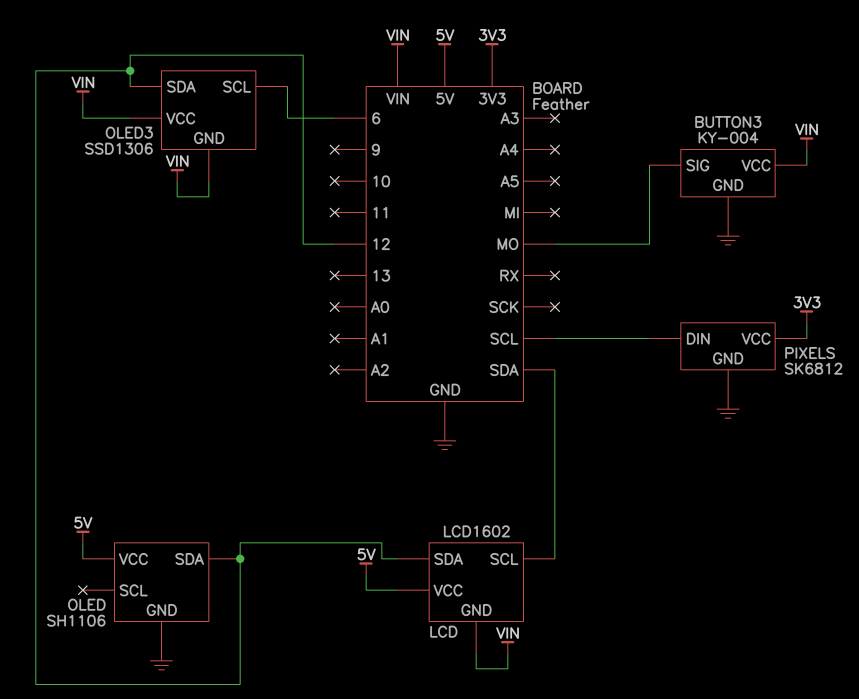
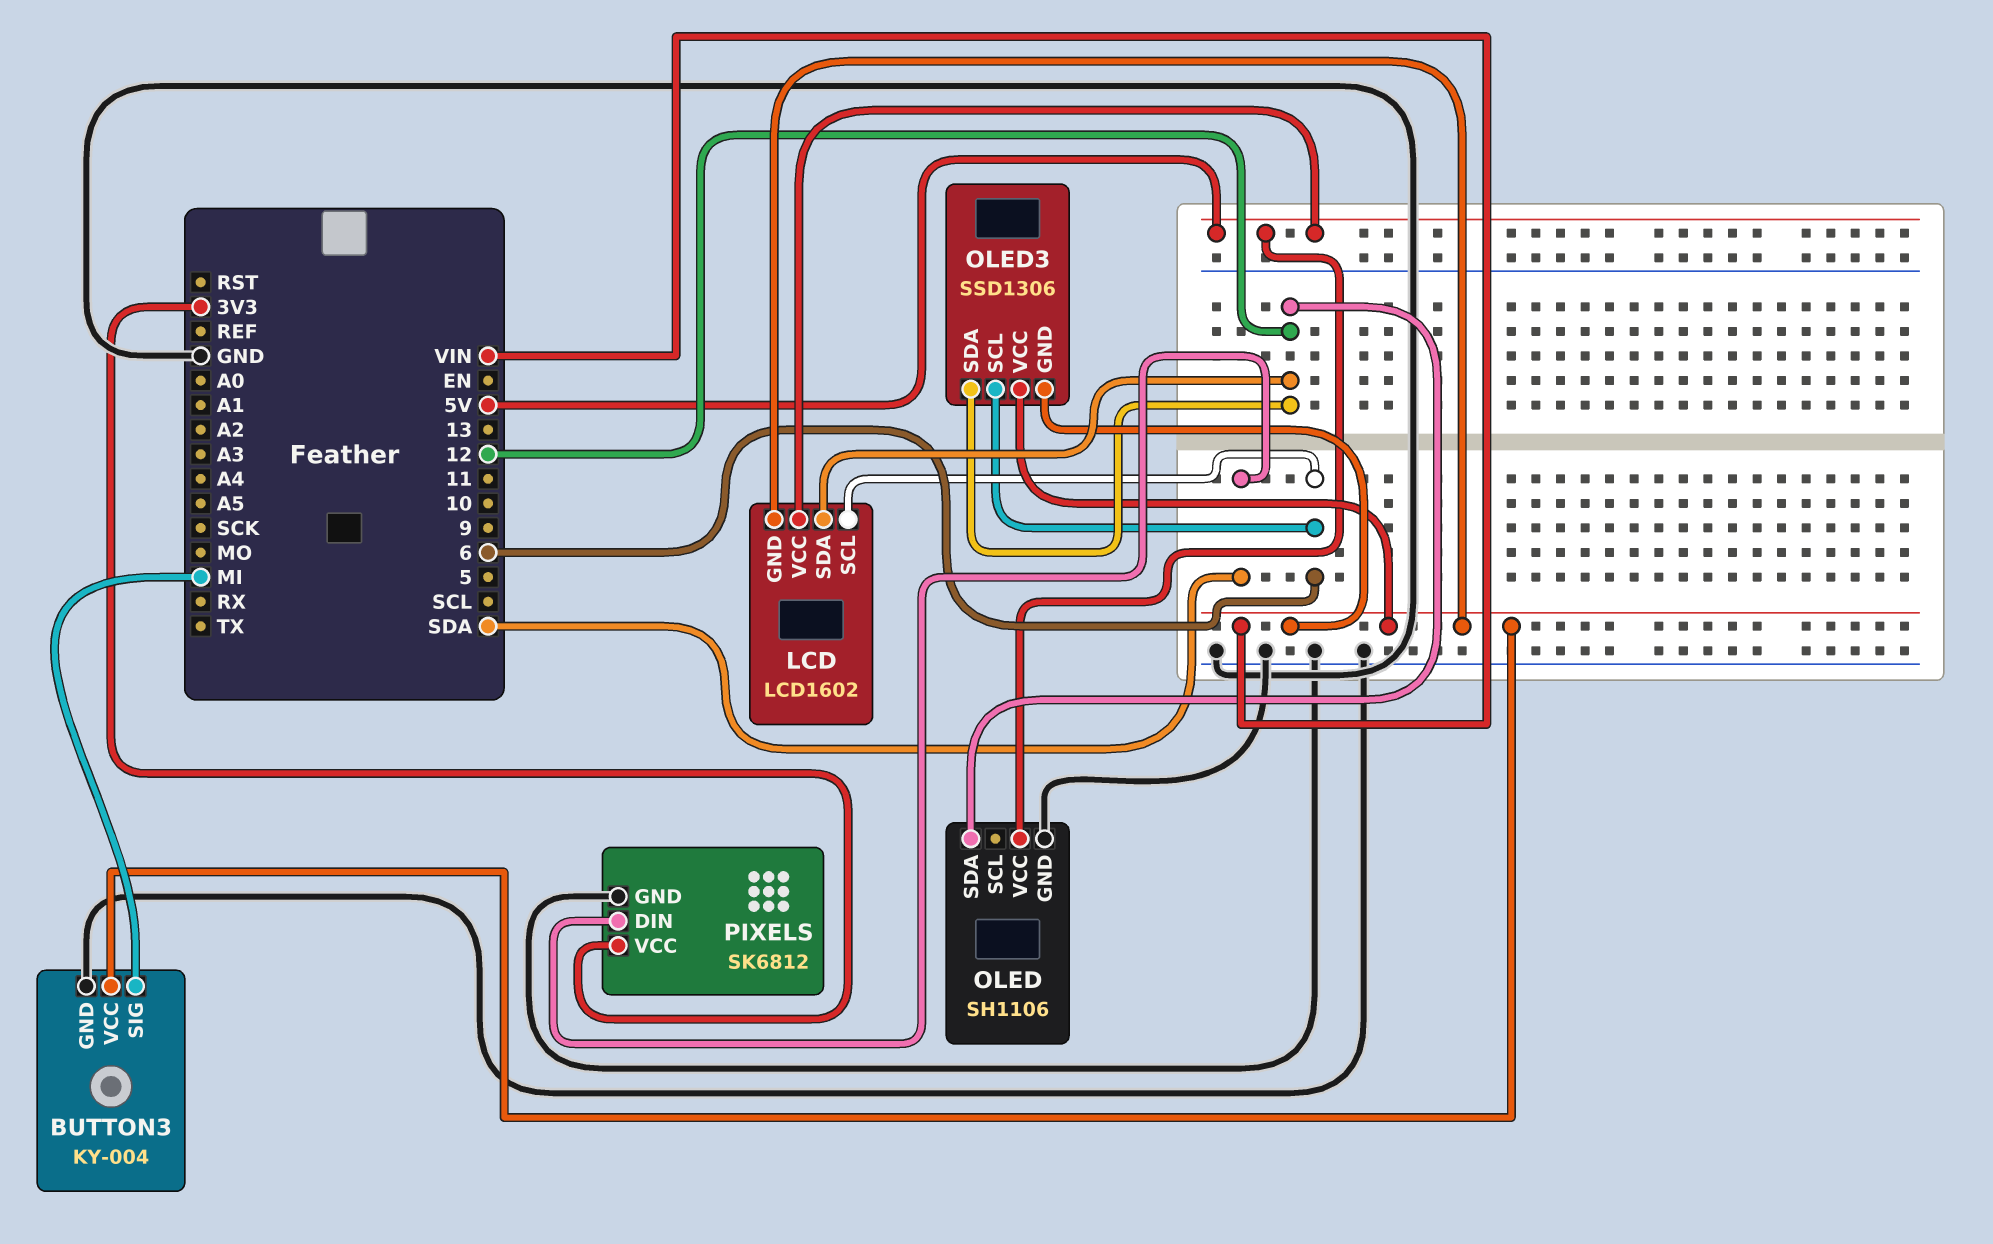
BUTTON3 pin SIG: MO -> MI
LCD pin SCL: SDA -> 6
PIXELS pin DIN: SCL -> SDA

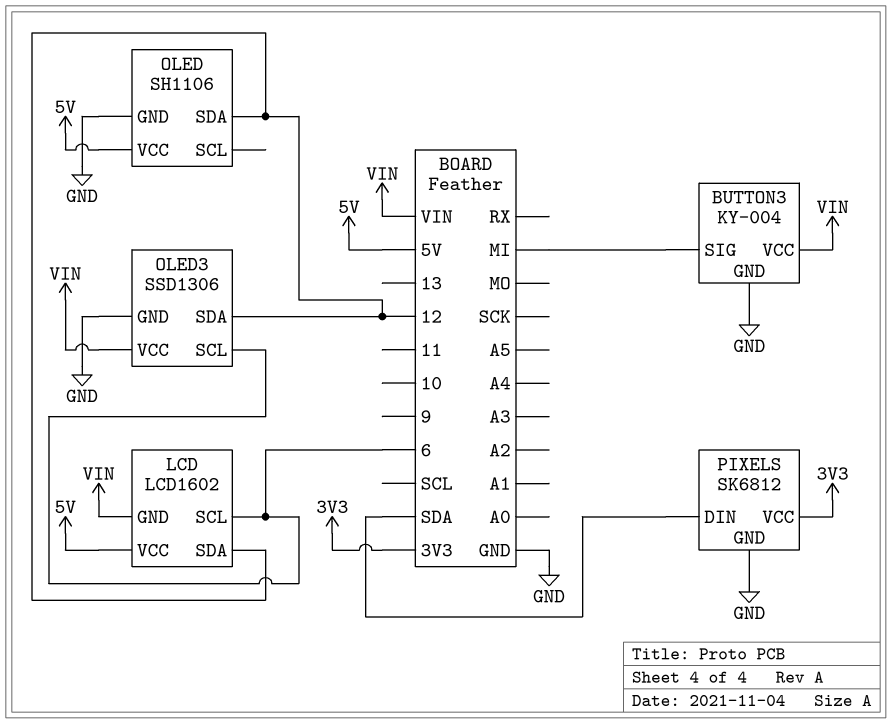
OLED3 pin GND: VIN -> GND

